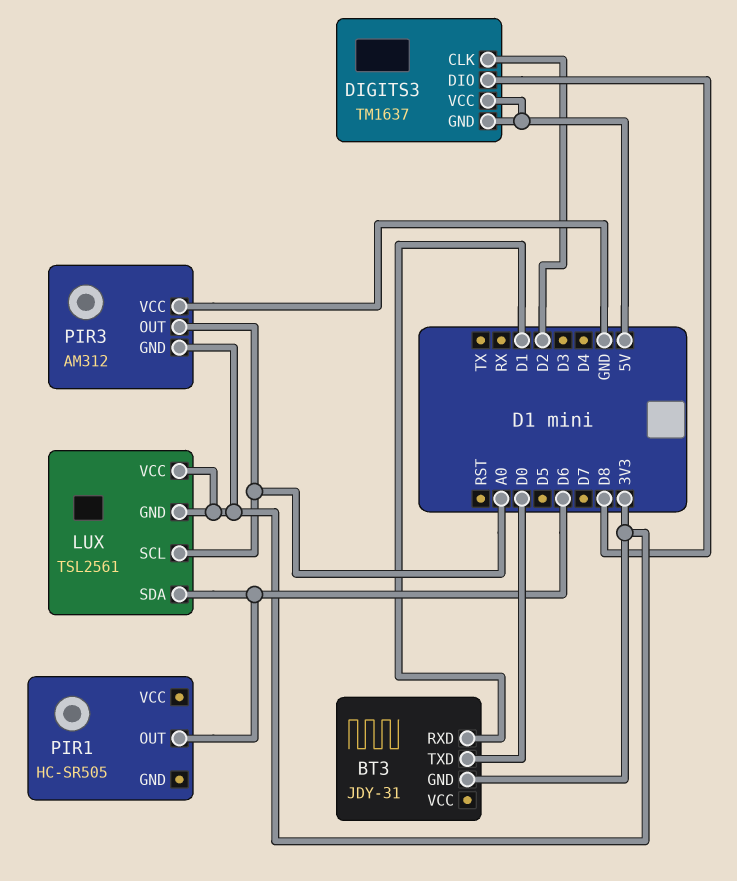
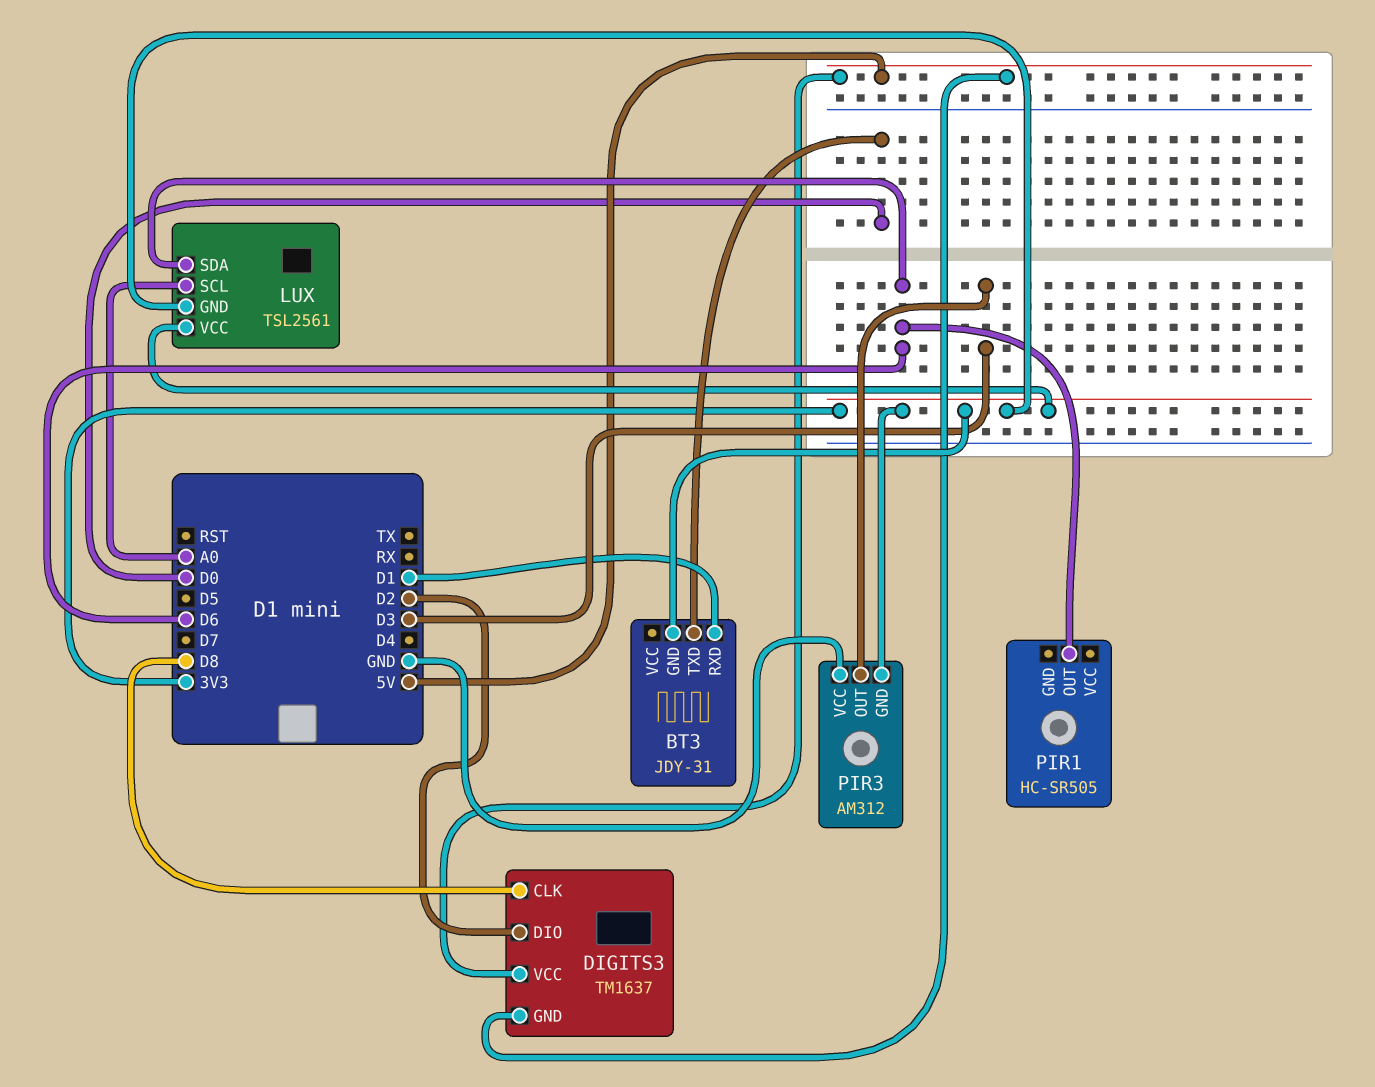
DIGITS3 pin CLK: D2 -> D8
DIGITS3 pin DIO: D8 -> D2
PIR3 pin OUT: A0 -> D3

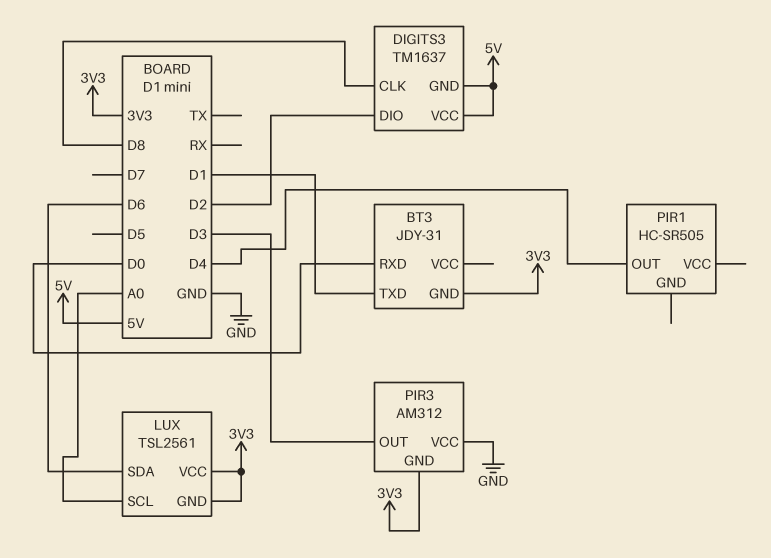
BT3 pin RXD: D1 -> D0
BT3 pin TXD: D0 -> D1
PIR1 pin OUT: D6 -> D4

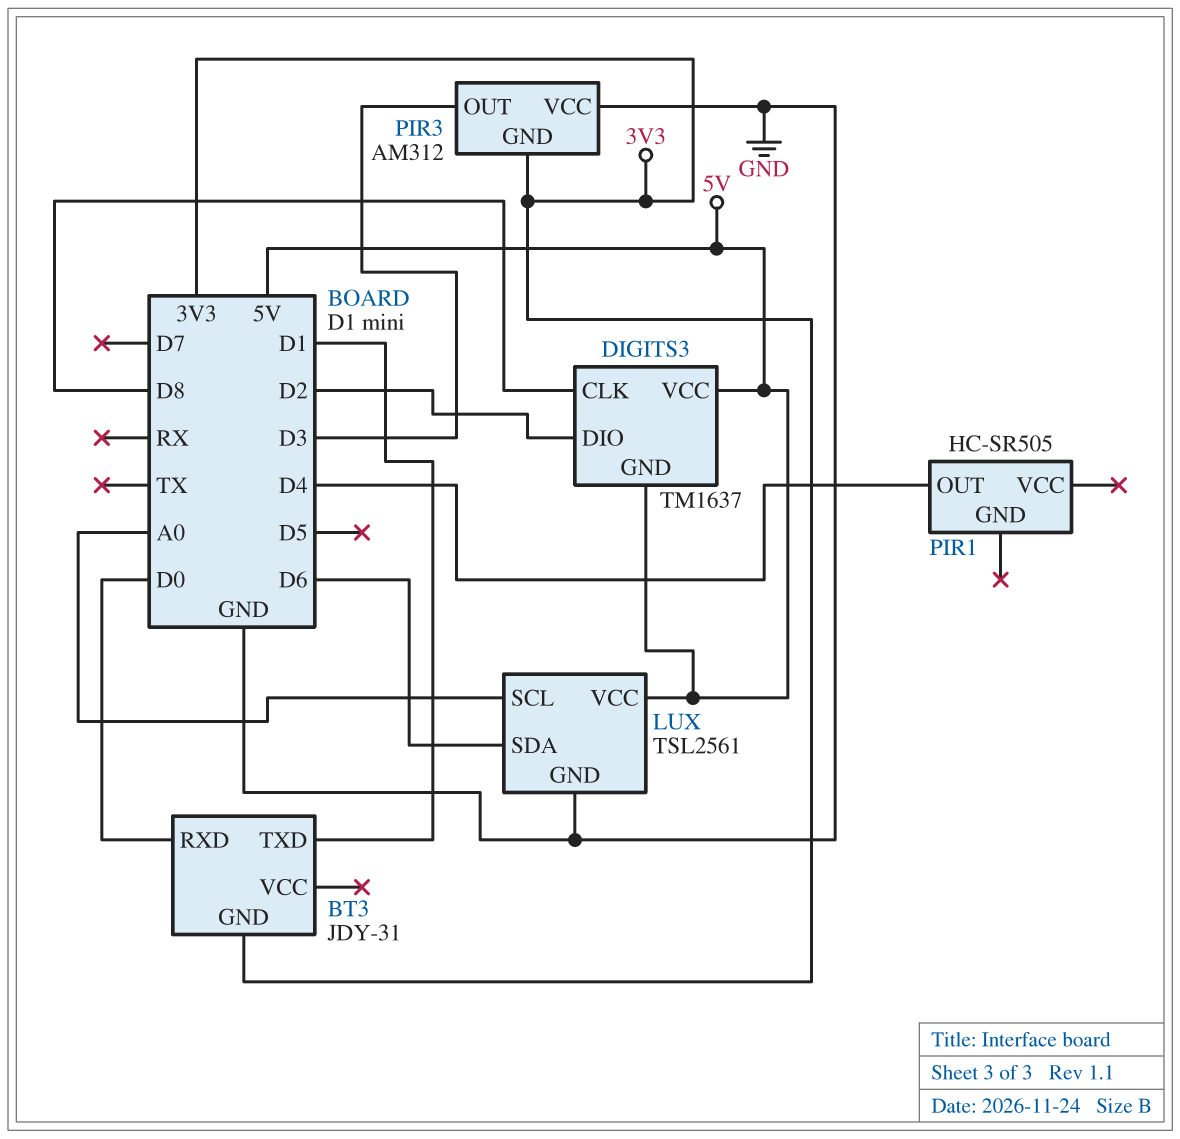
LUX pin GND: 3V3 -> GND
LUX pin VCC: 3V3 -> 5V

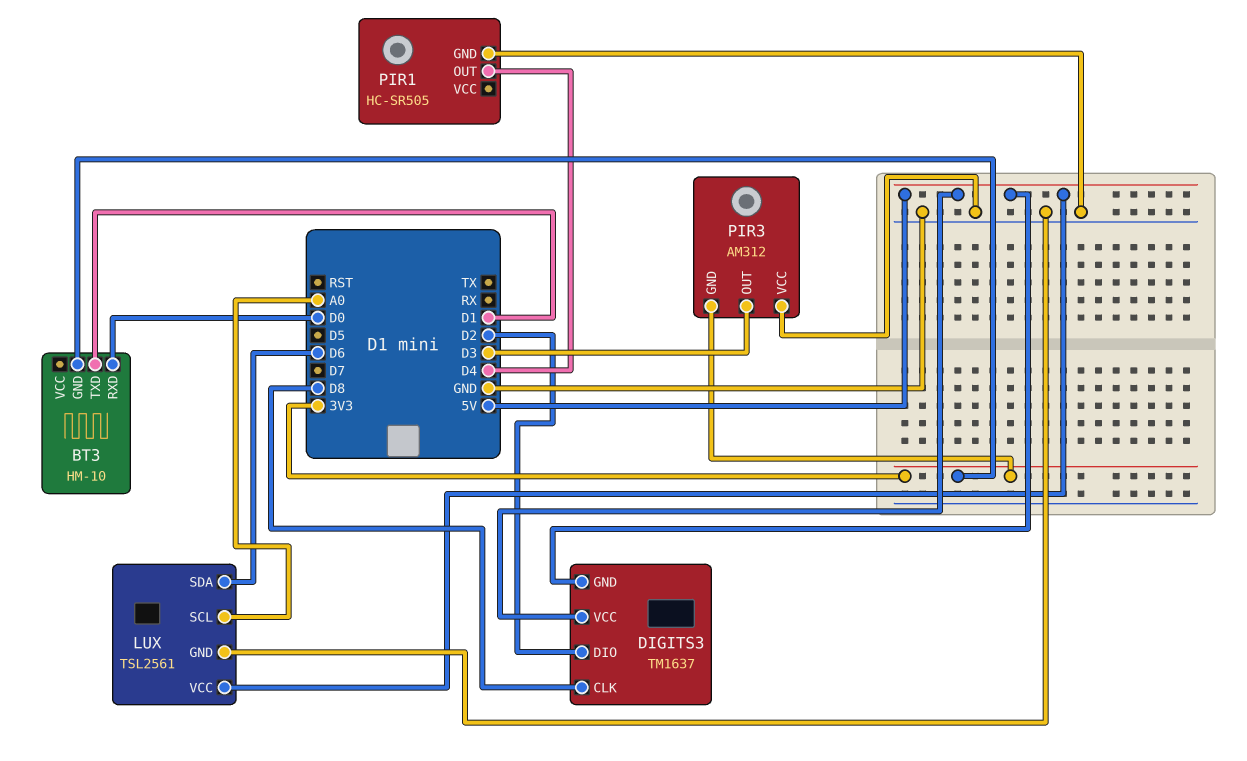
BT3: JDY-31 -> HM-10
PIR1 pin GND: none -> GND

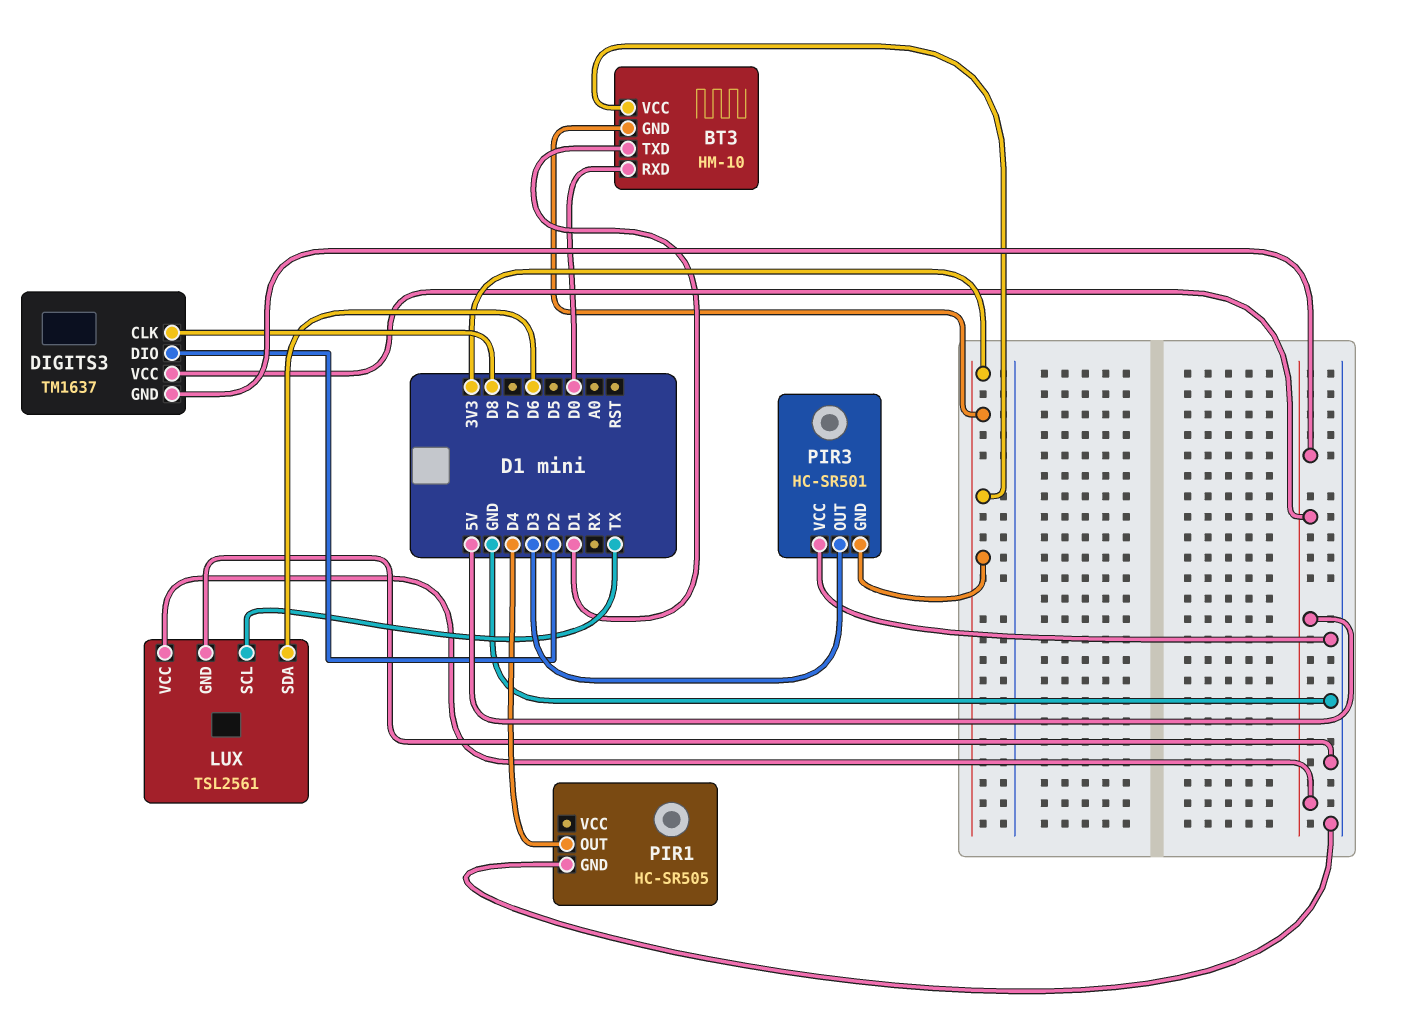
BT3 pin VCC: none -> 3V3
LUX pin SCL: A0 -> TX
PIR3: AM312 -> HC-SR501

